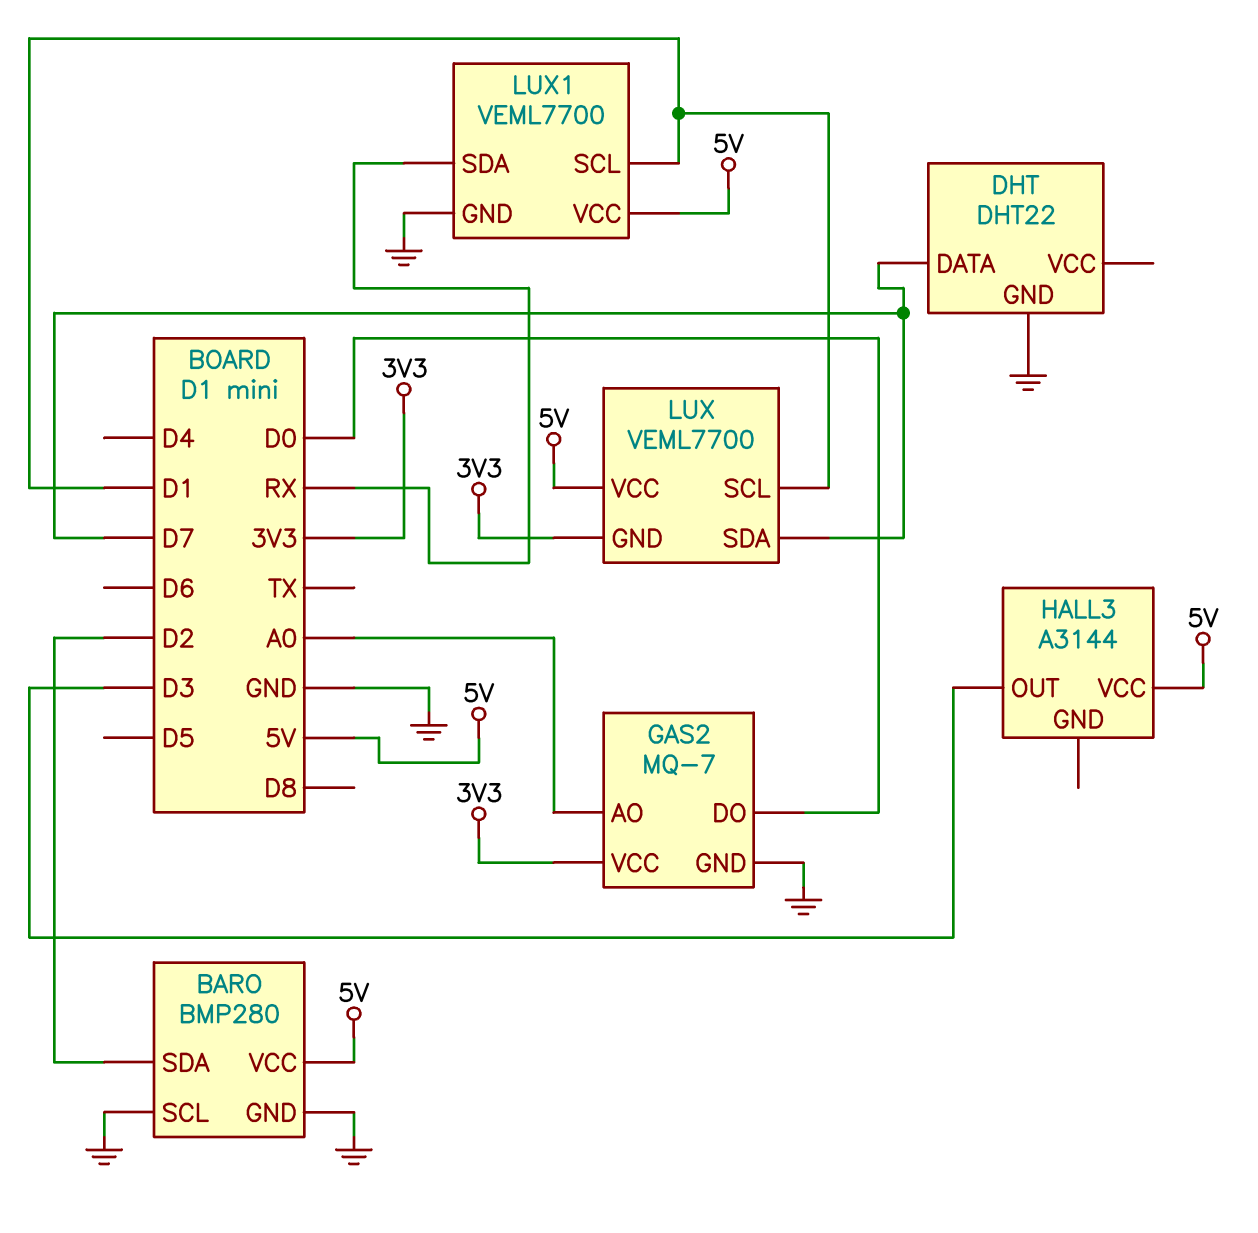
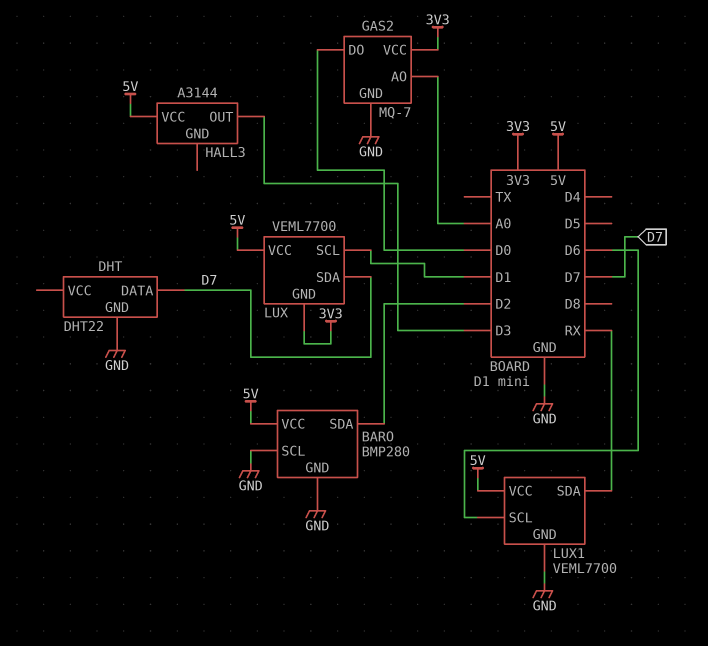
LUX1 pin SCL: D1 -> D6

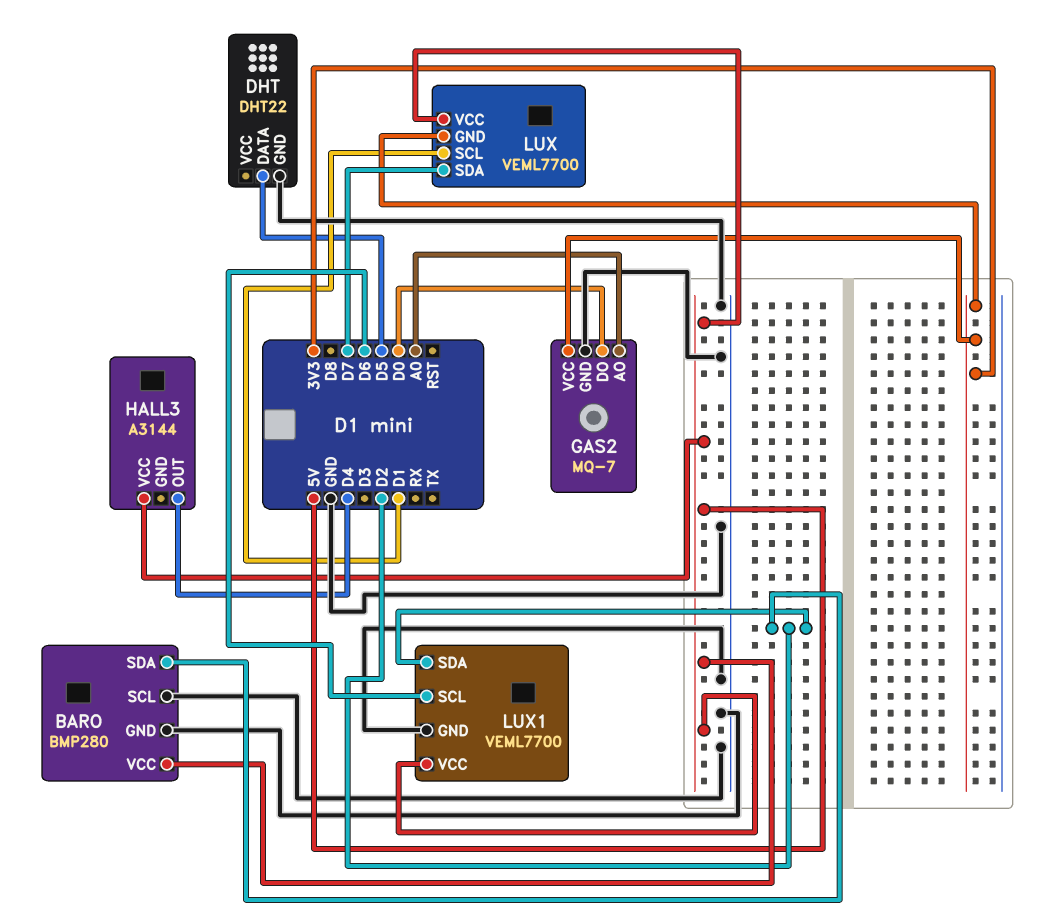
DHT pin DATA: D7 -> D5
HALL3 pin OUT: D3 -> D4
LUX1 pin SDA: RX -> D2

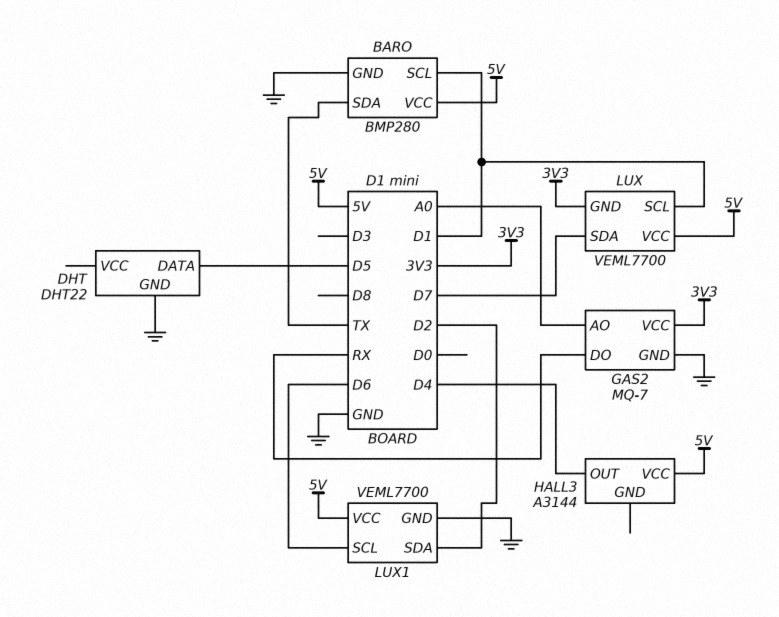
BARO pin SCL: GND -> D1
BARO pin SDA: D2 -> TX
GAS2 pin DO: D0 -> RX

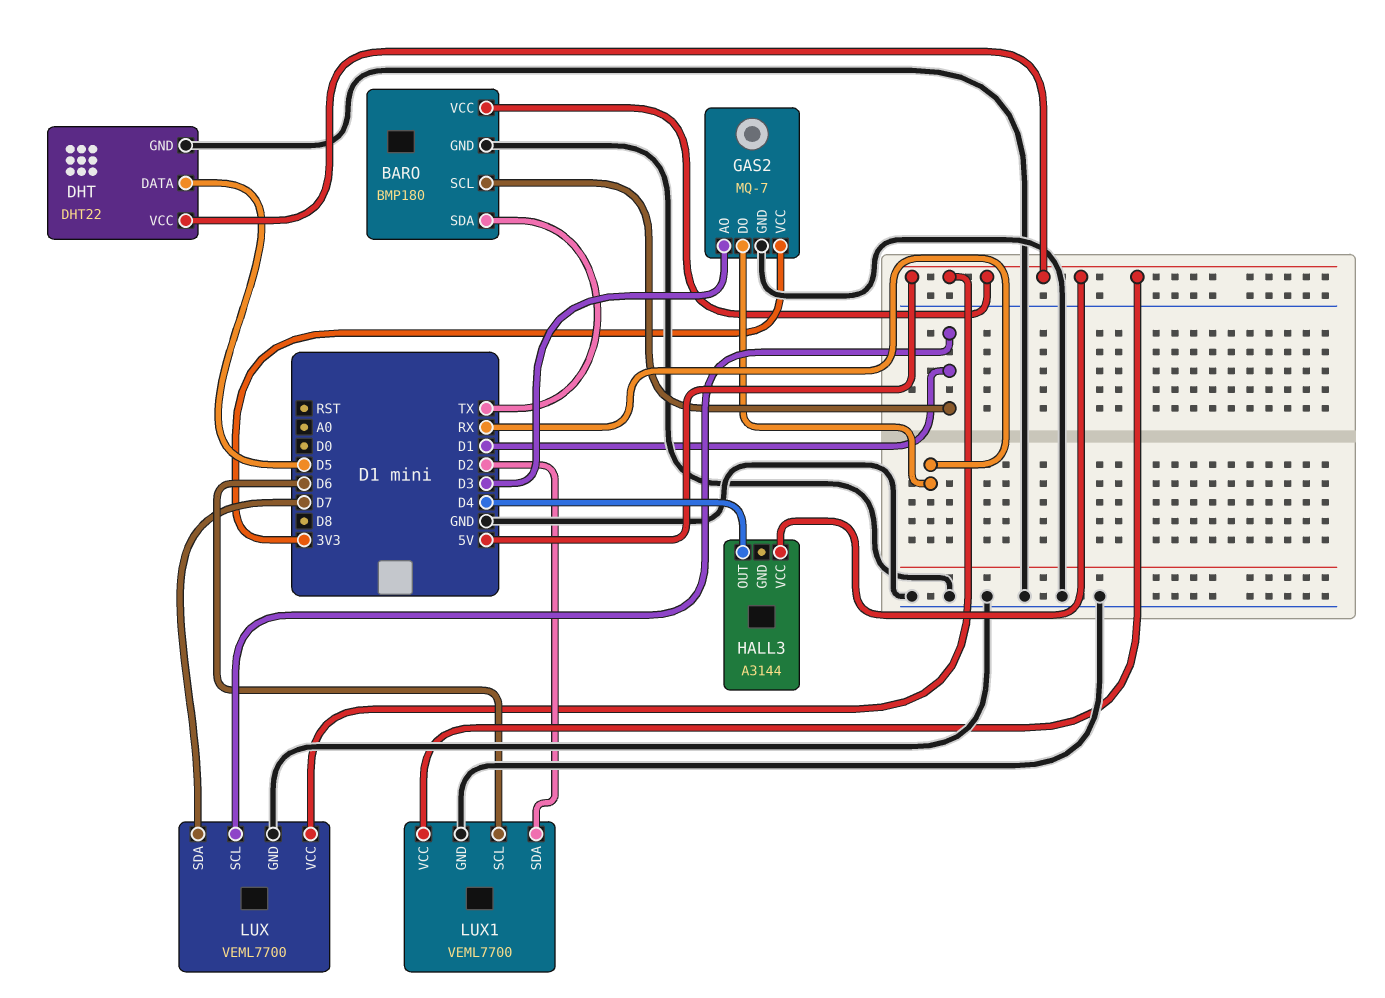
BARO: BMP280 -> BMP180
DHT pin VCC: none -> 5V
GAS2 pin AO: A0 -> D3
LUX pin GND: 3V3 -> GND

